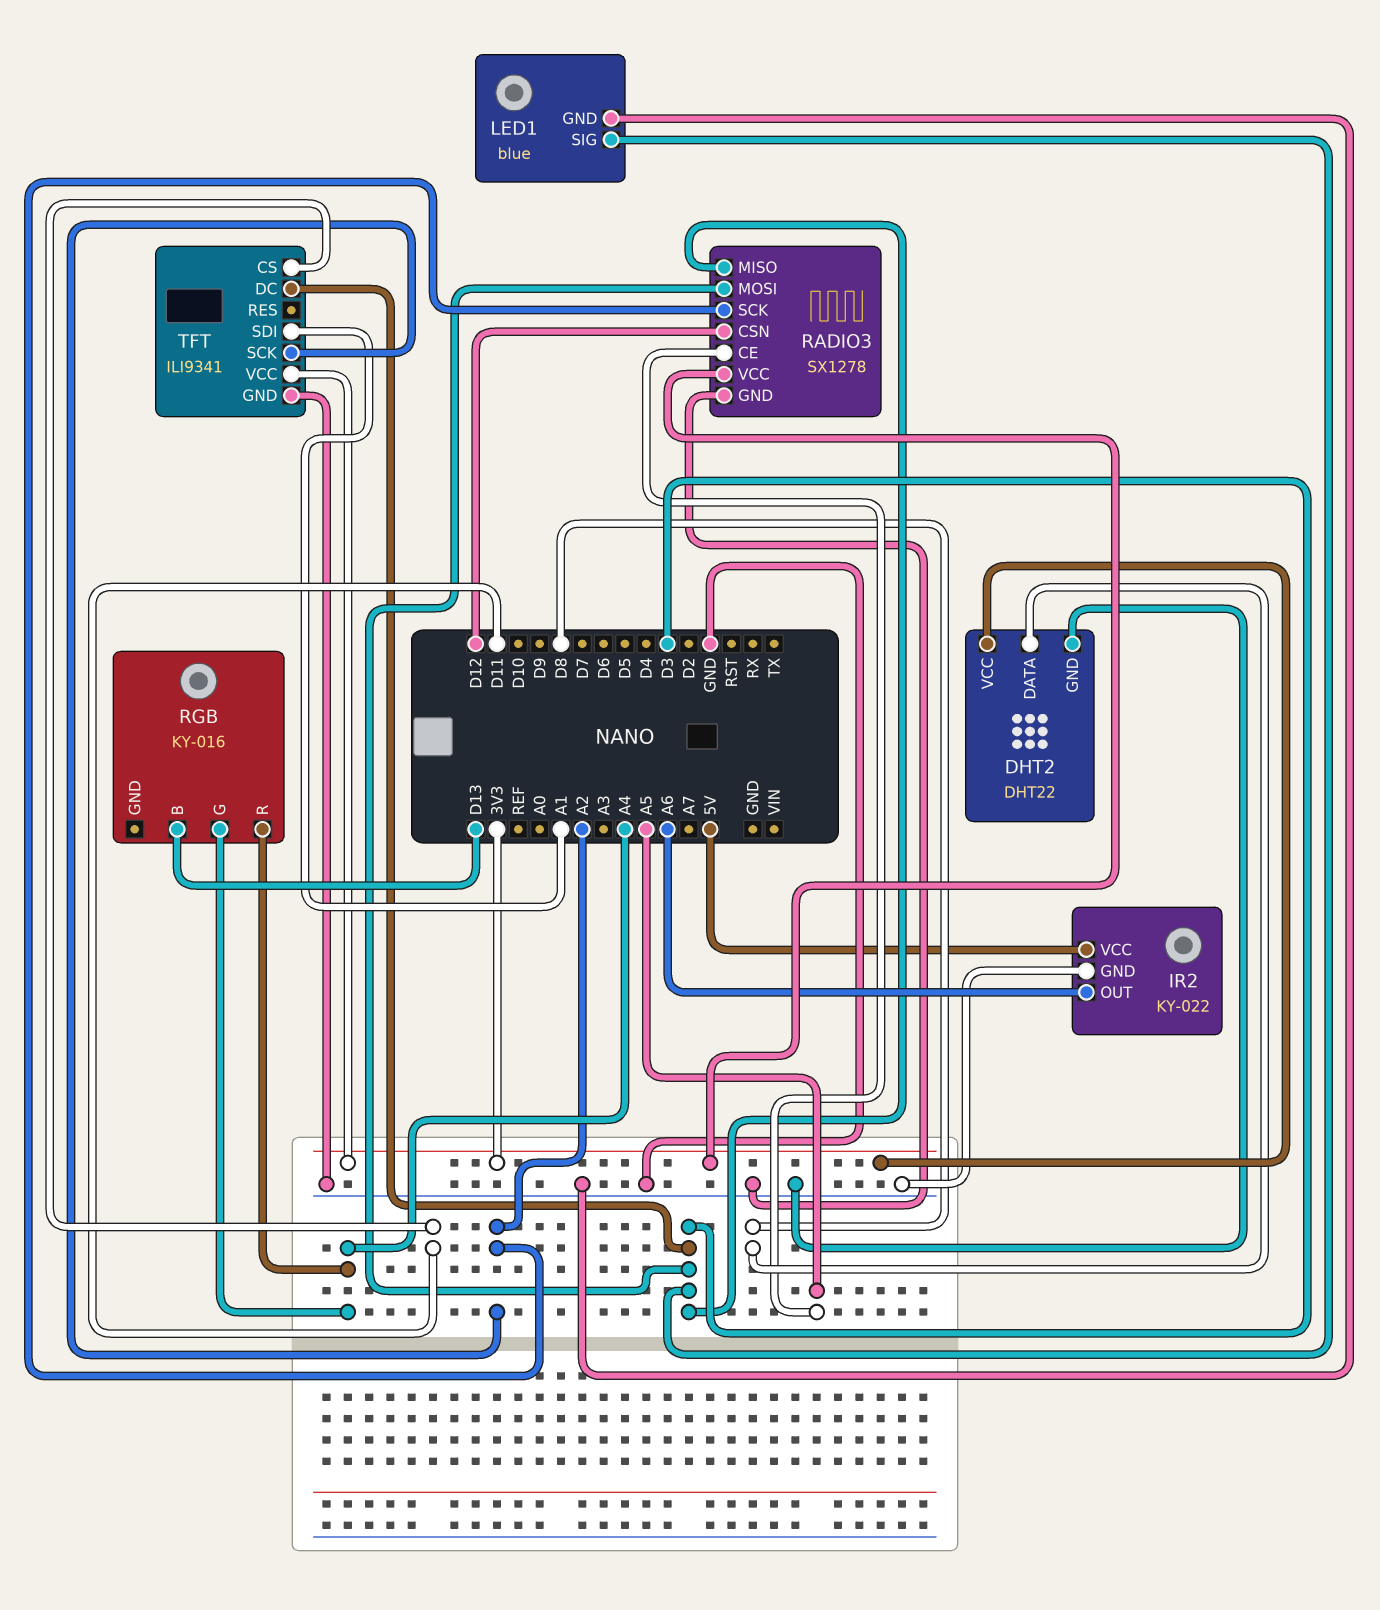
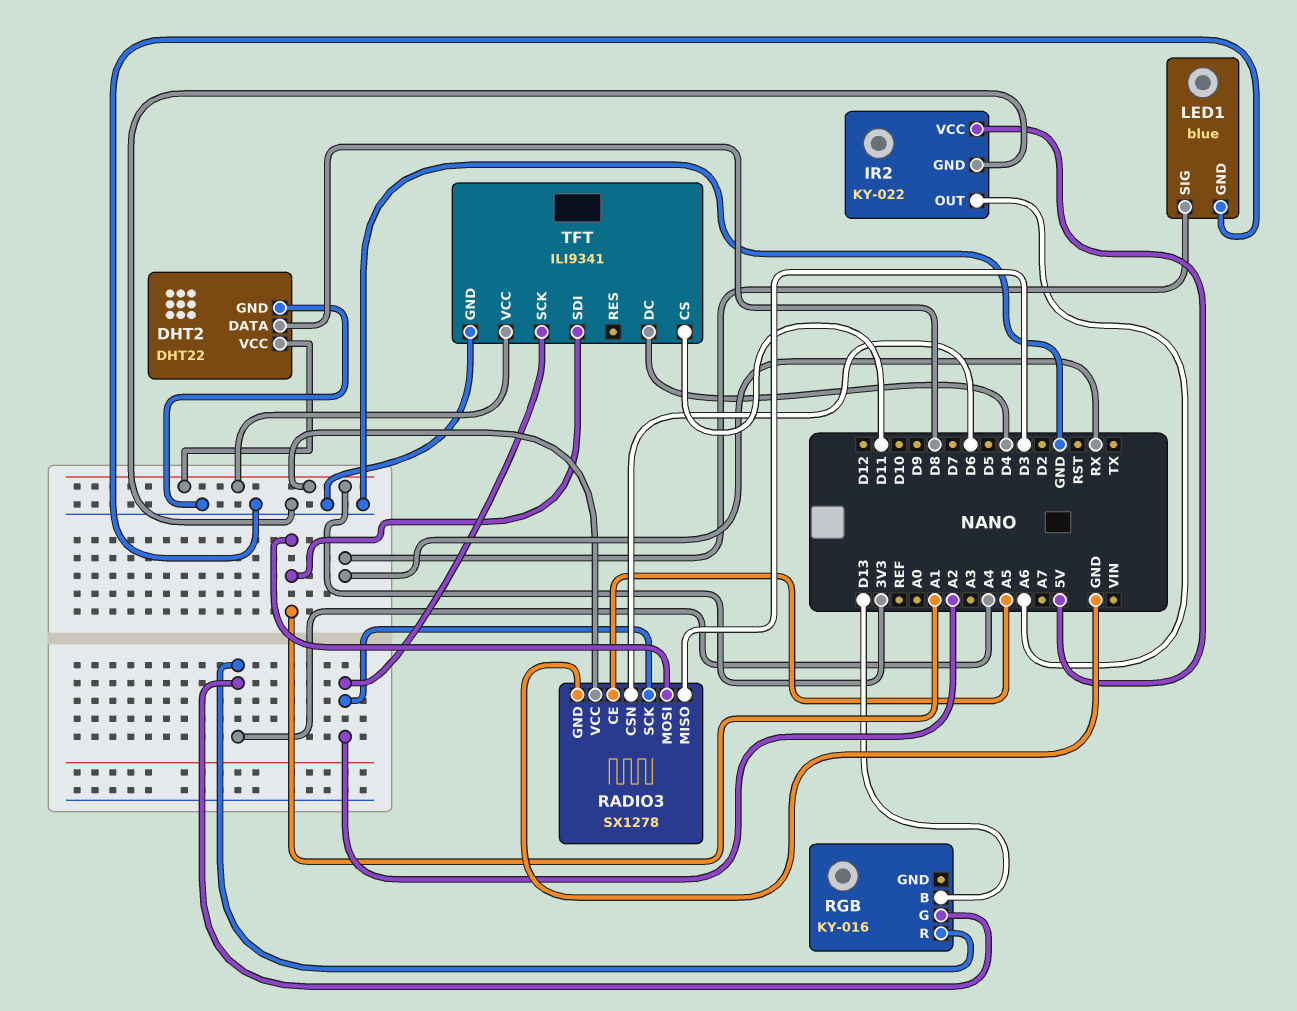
LED1 pin SIG: D3 -> RX
RADIO3 pin CSN: D12 -> D6
RADIO3 pin MOSI: D3 -> A1
TFT pin DC: D3 -> D4

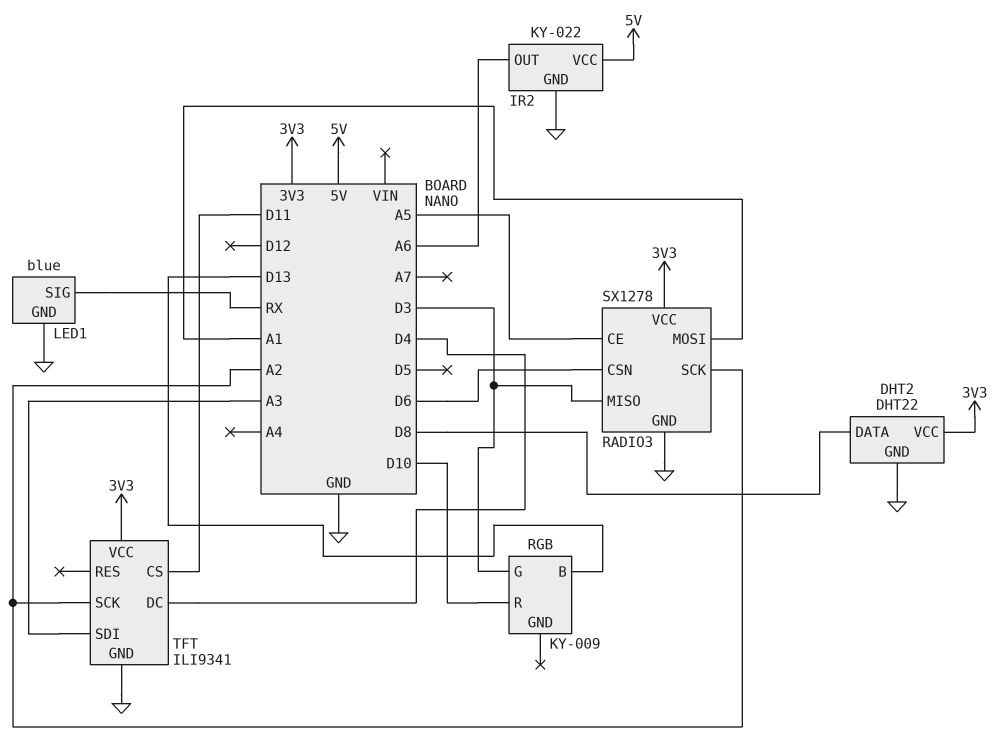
RGB: KY-016 -> KY-009
RGB pin G: A4 -> D3
RGB pin R: A4 -> D10
TFT pin SDI: A1 -> A3

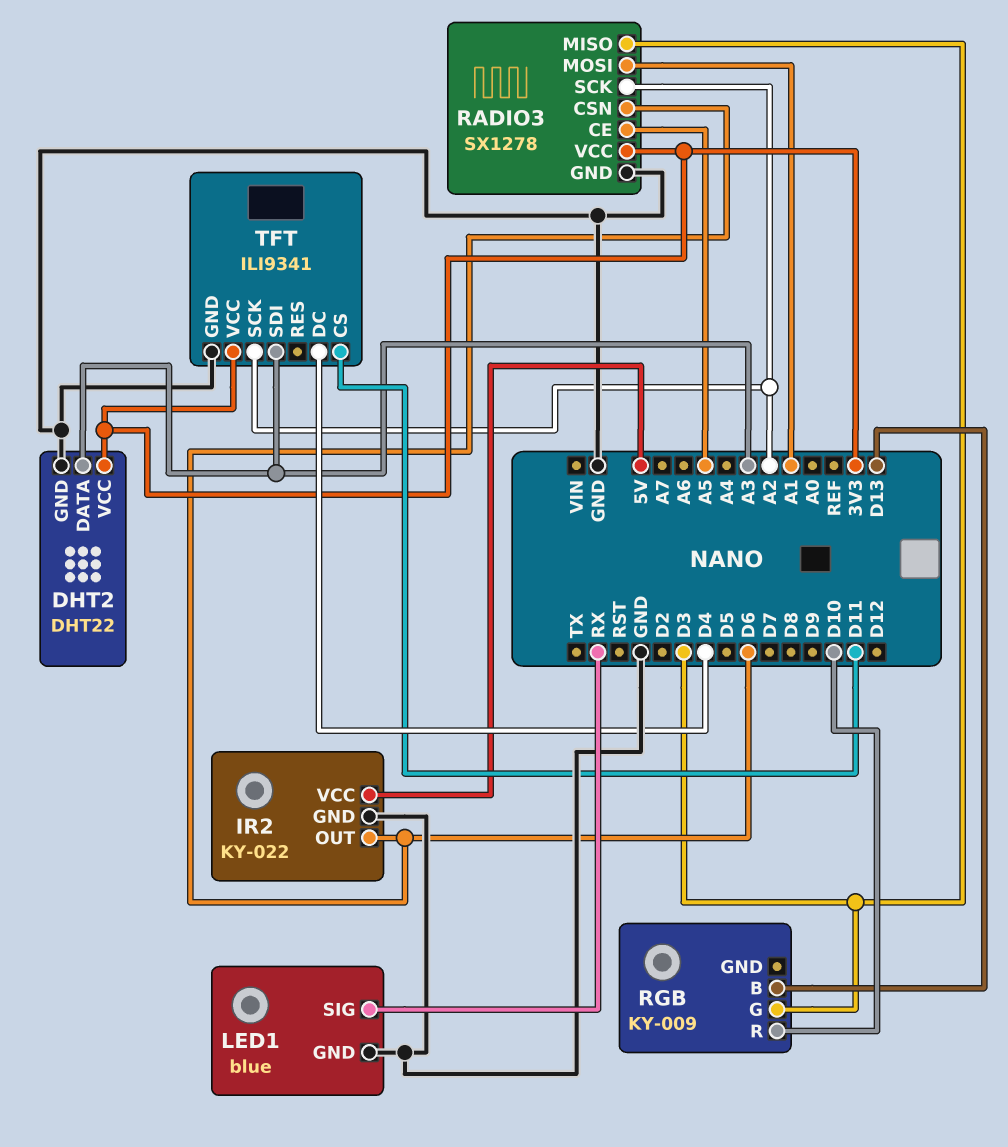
DHT2 pin DATA: D8 -> A3
IR2 pin OUT: A6 -> D6

